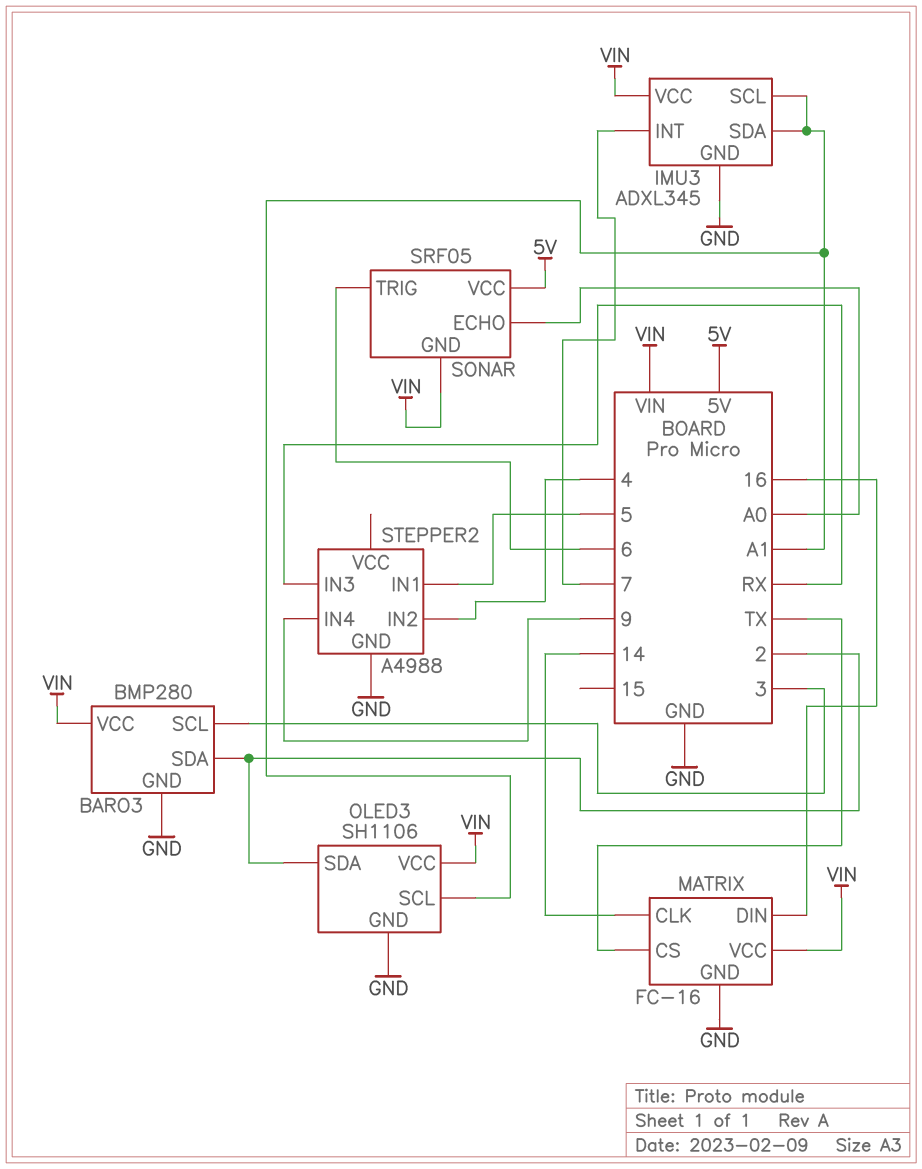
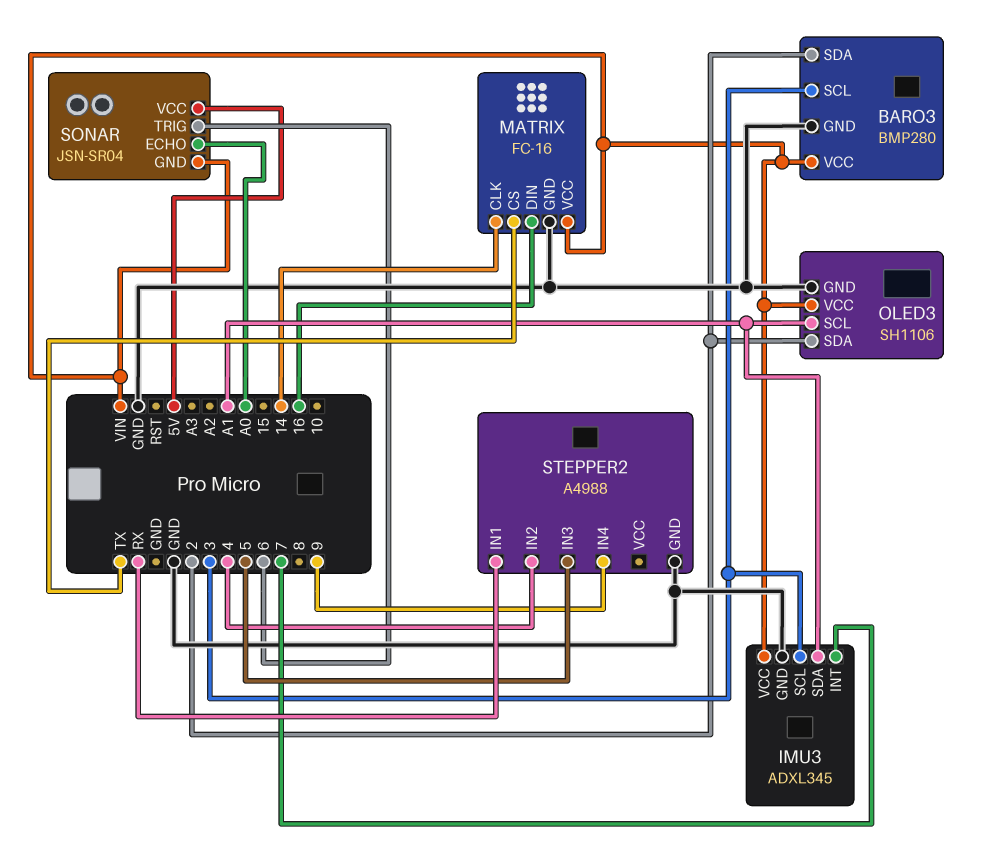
IMU3 pin SCL: A1 -> 3
SONAR: SRF05 -> JSN-SR04
STEPPER2 pin IN1: 5 -> RX
STEPPER2 pin IN3: RX -> 5

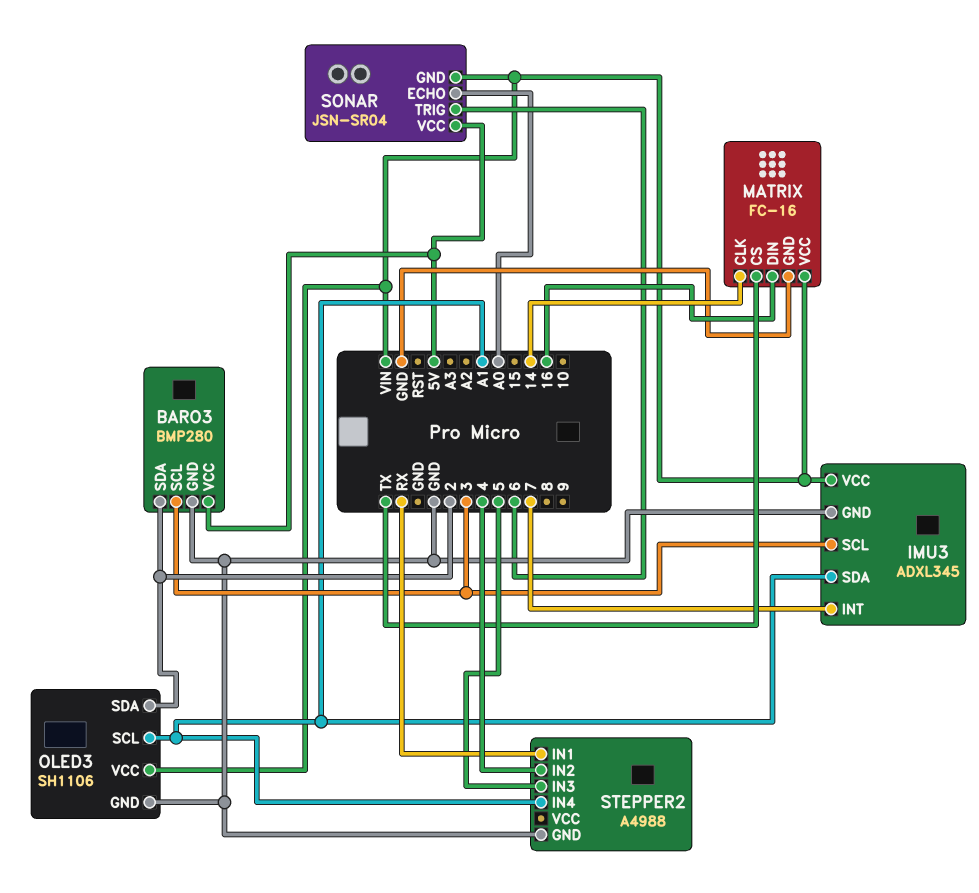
BARO3 pin VCC: VIN -> 5V
STEPPER2 pin IN4: 9 -> A1

